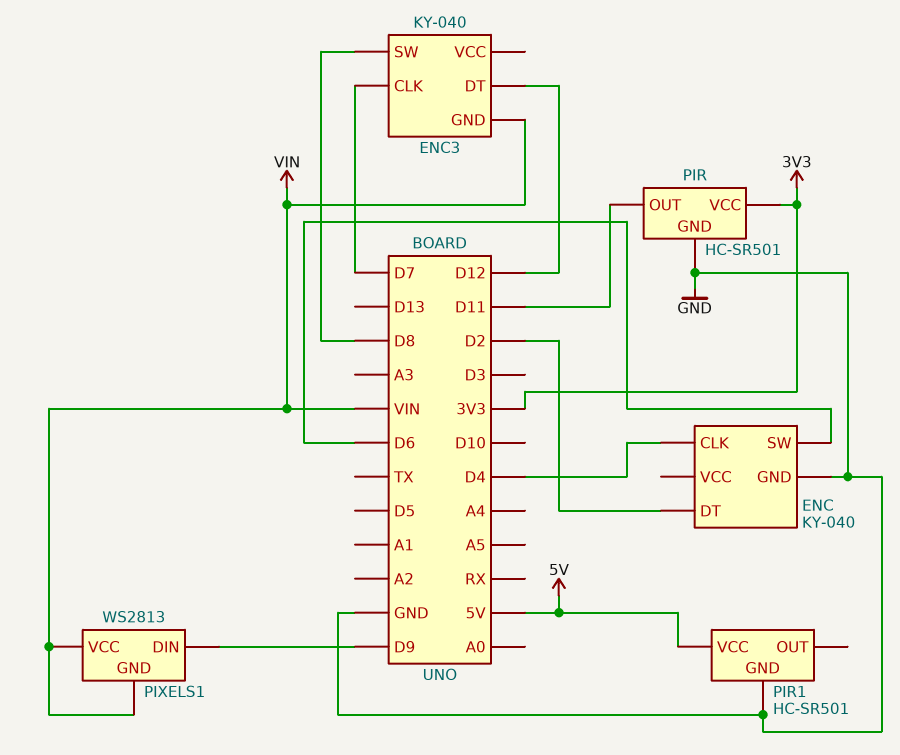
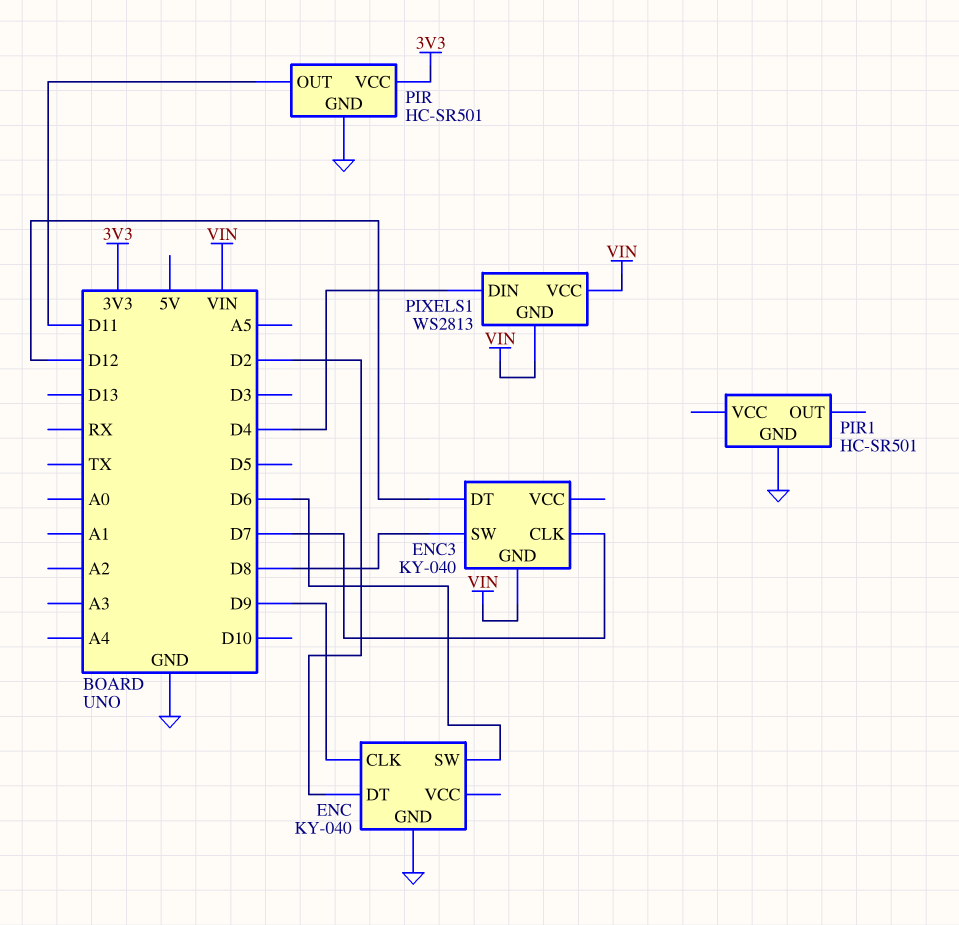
ENC pin CLK: D4 -> D9
PIR1 pin VCC: 5V -> none
PIXELS1 pin DIN: D9 -> D4

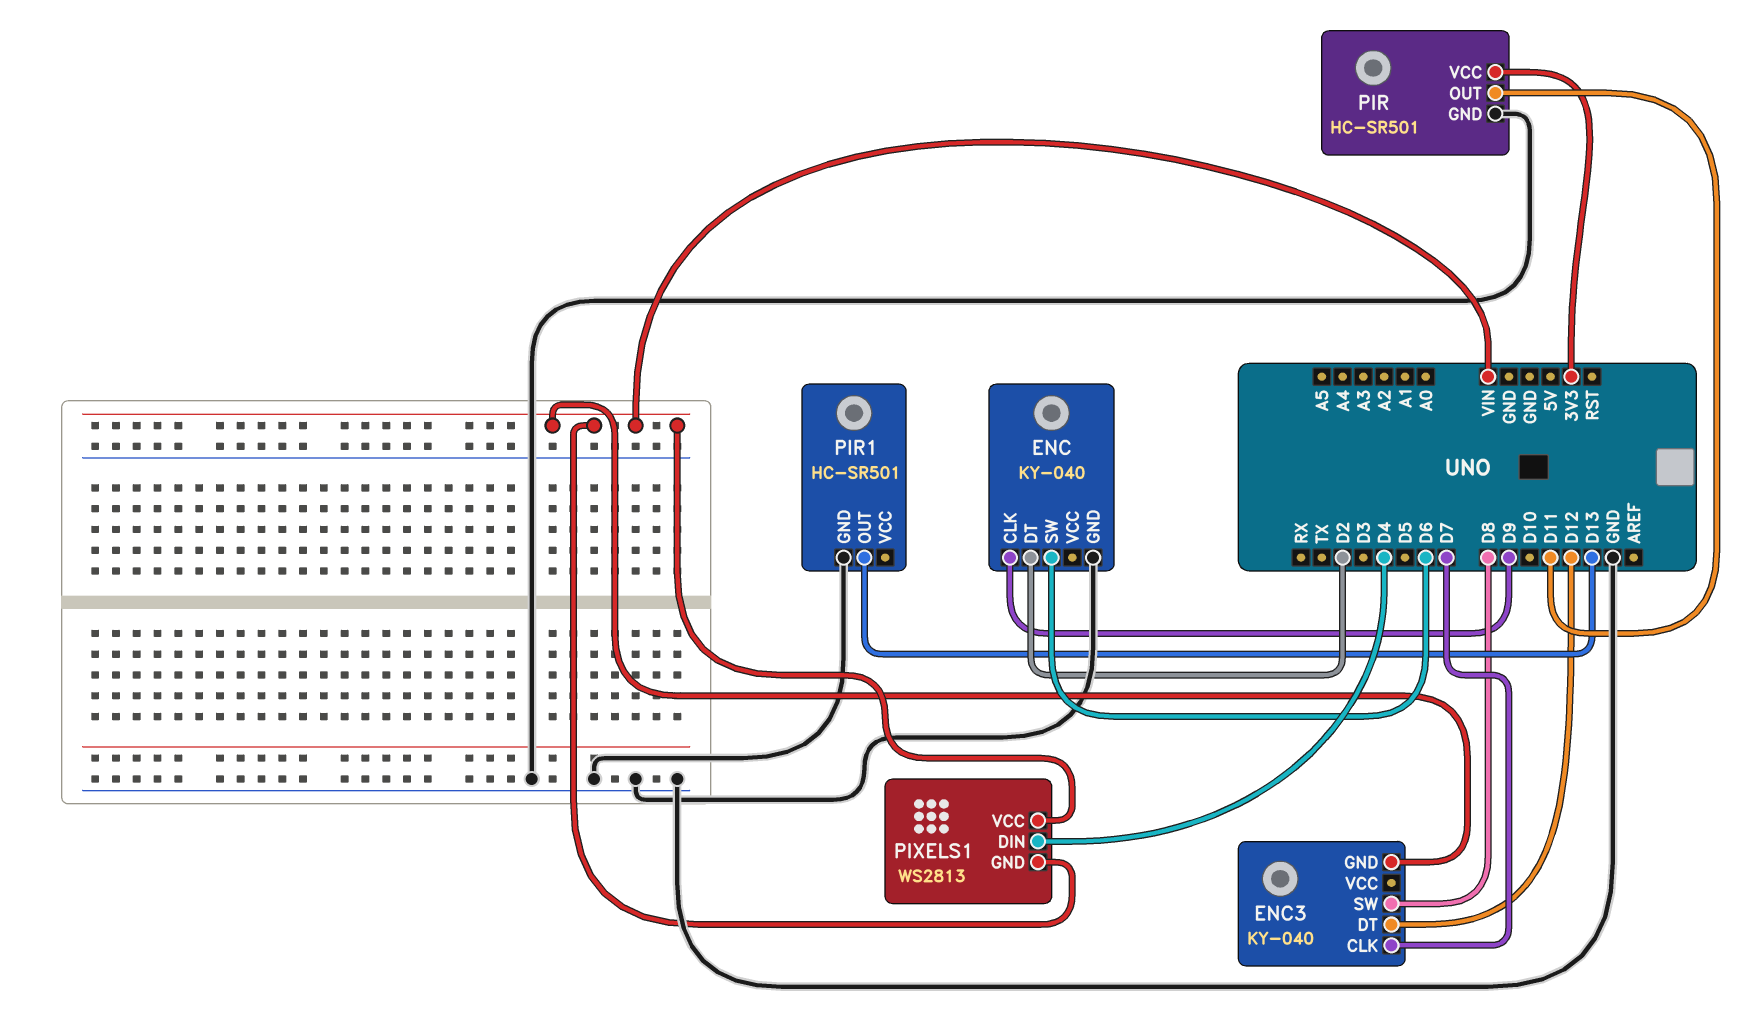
PIR1 pin OUT: none -> D13

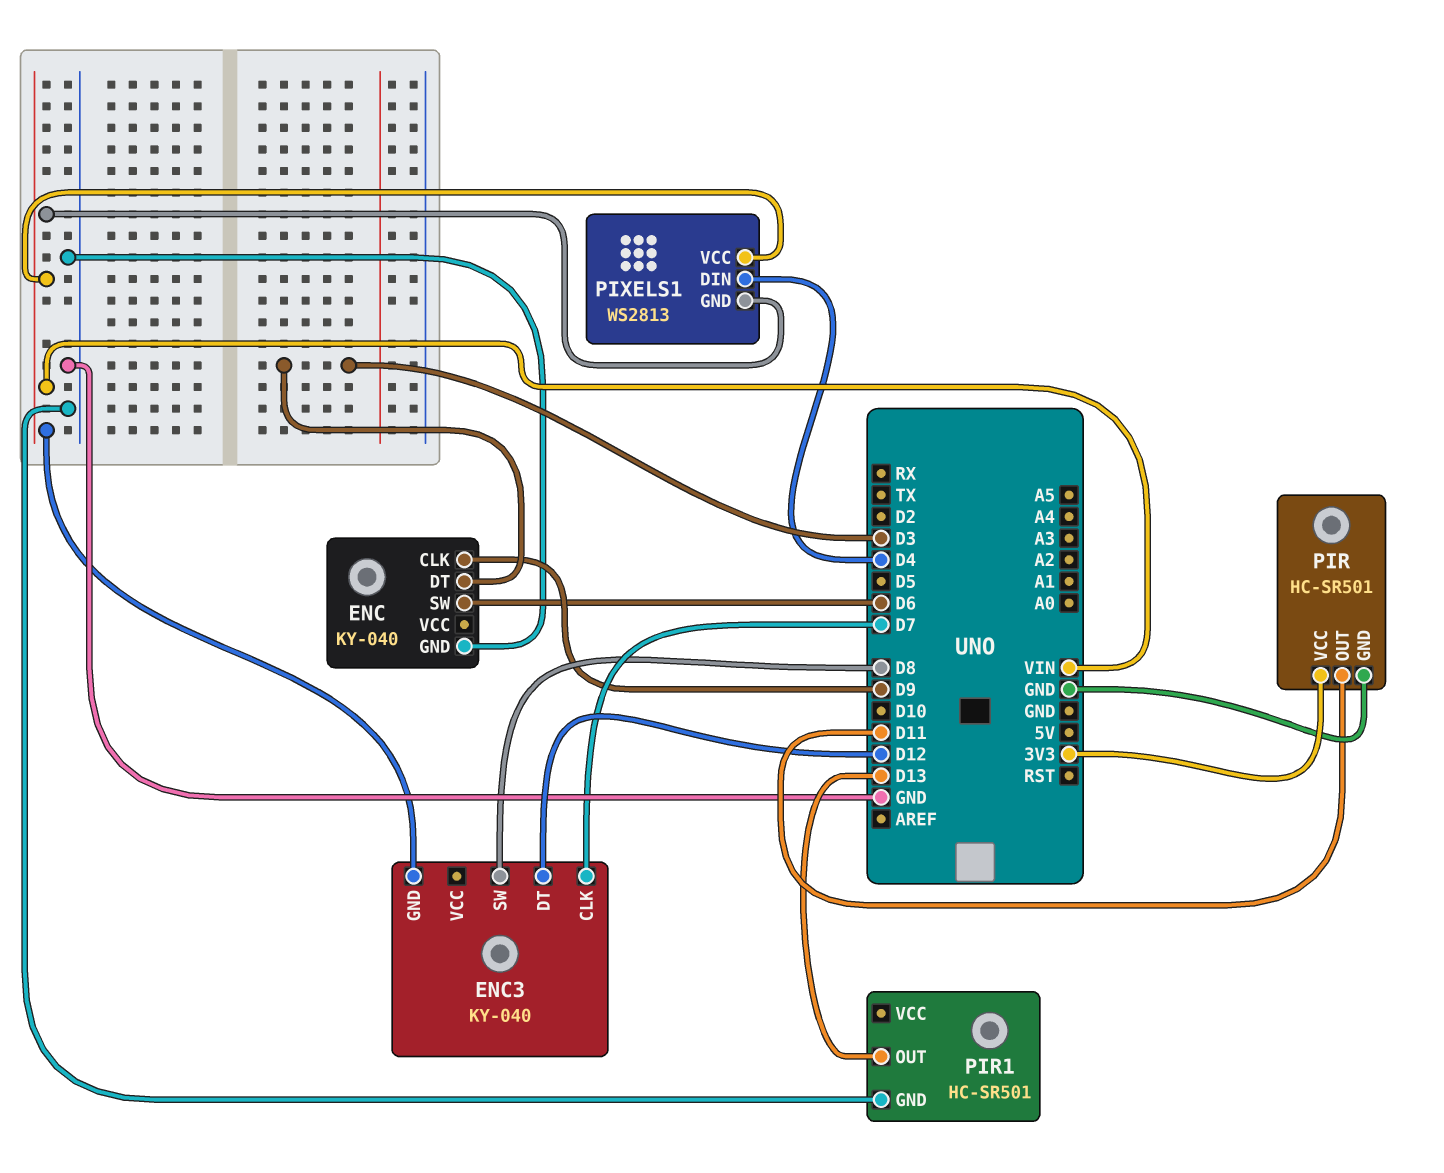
ENC pin DT: D2 -> D3

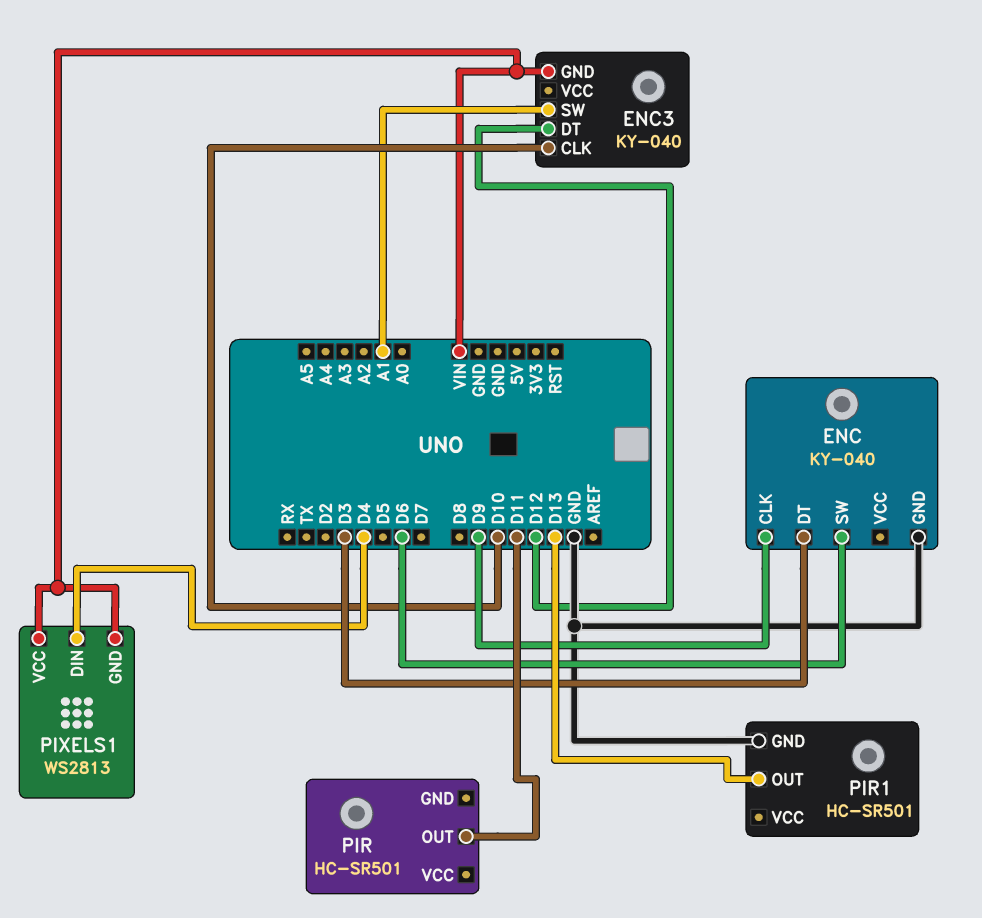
ENC3 pin CLK: D7 -> D10
ENC3 pin SW: D8 -> A1
PIR pin GND: GND -> none
PIR pin VCC: 3V3 -> none

